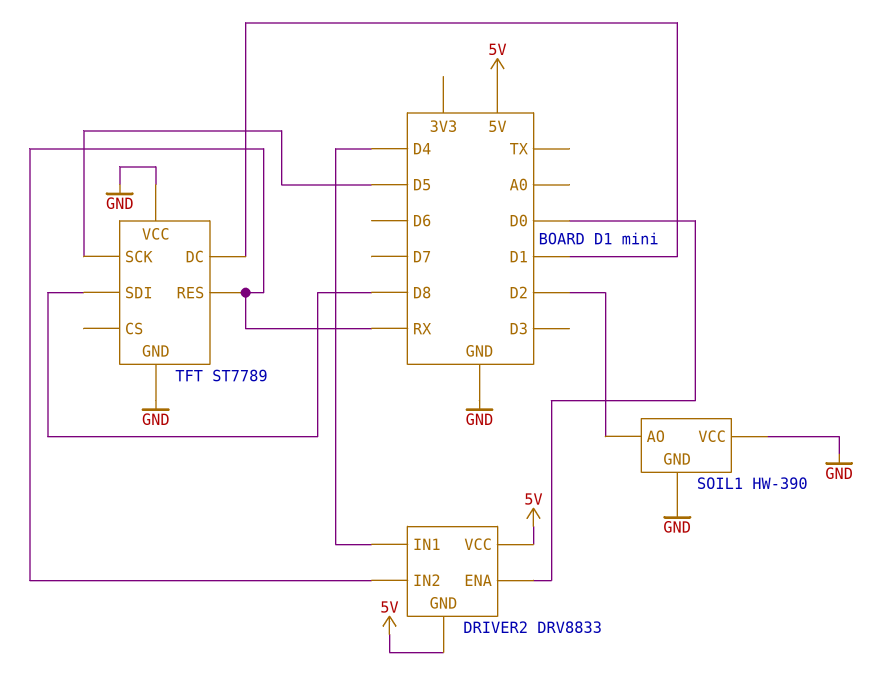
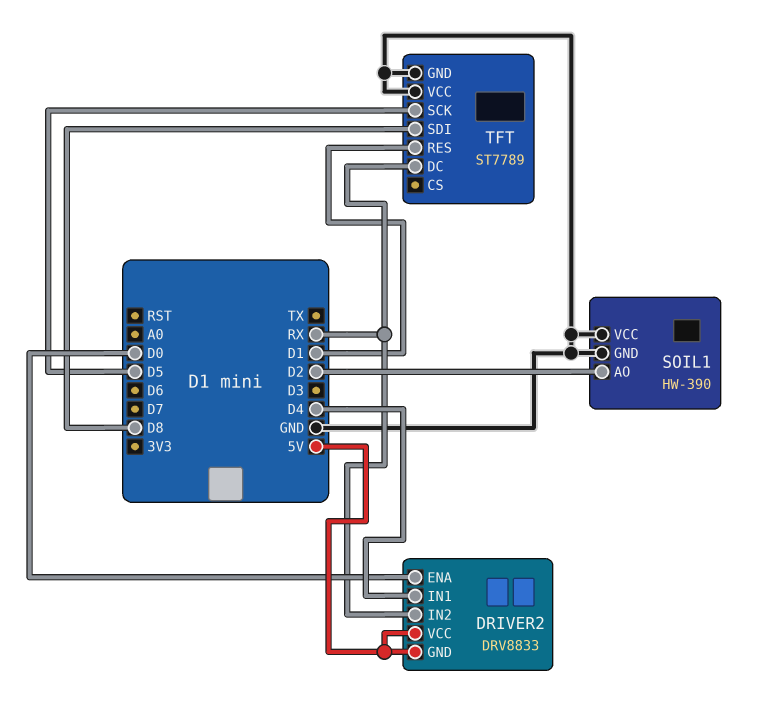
TFT pin DC: D1 -> RX
TFT pin RES: RX -> D1

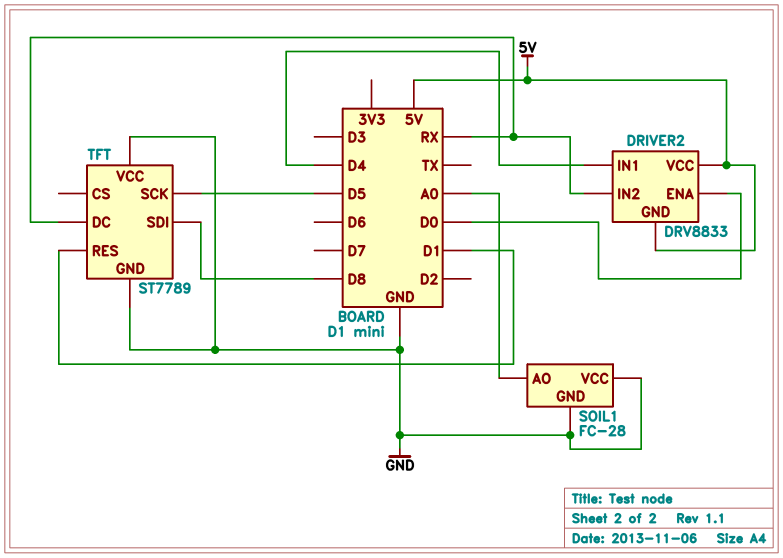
SOIL1: HW-390 -> FC-28
SOIL1 pin AO: D2 -> A0

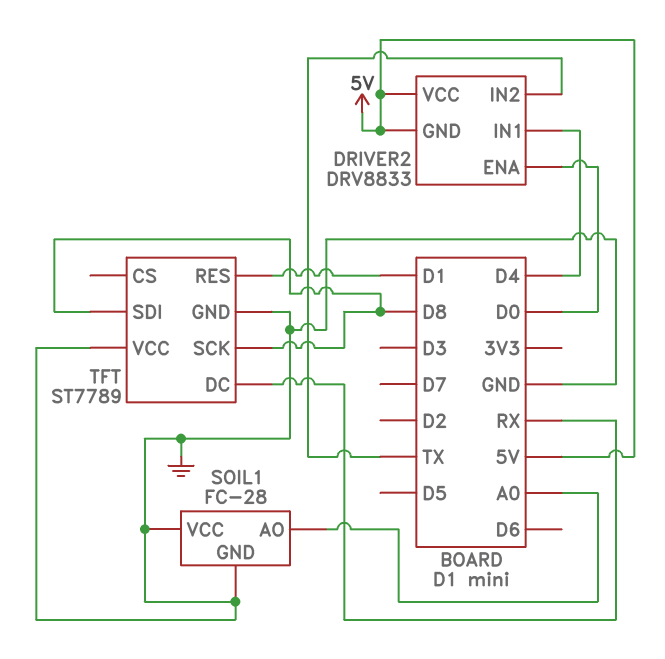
DRIVER2 pin IN2: RX -> TX
TFT pin SCK: D5 -> D8

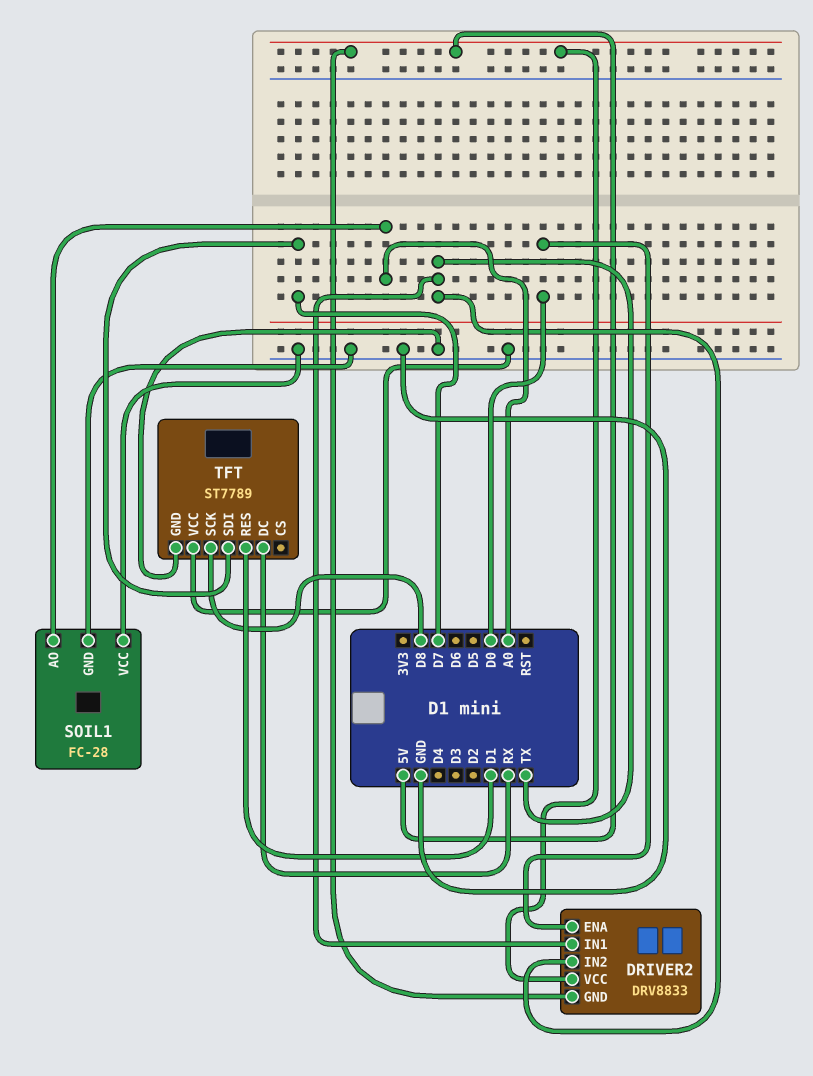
DRIVER2 pin IN1: D4 -> TX
TFT pin SDI: D8 -> D7

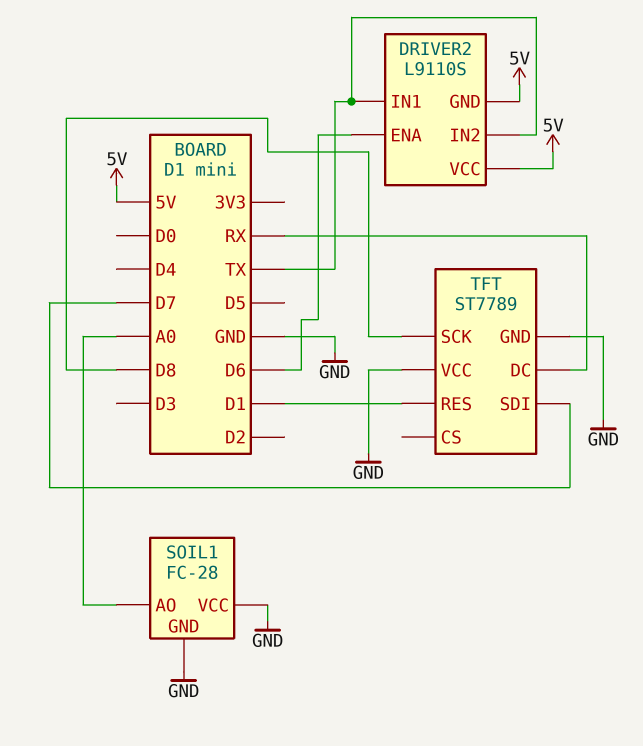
DRIVER2: DRV8833 -> L9110S
DRIVER2 pin ENA: D0 -> D6

